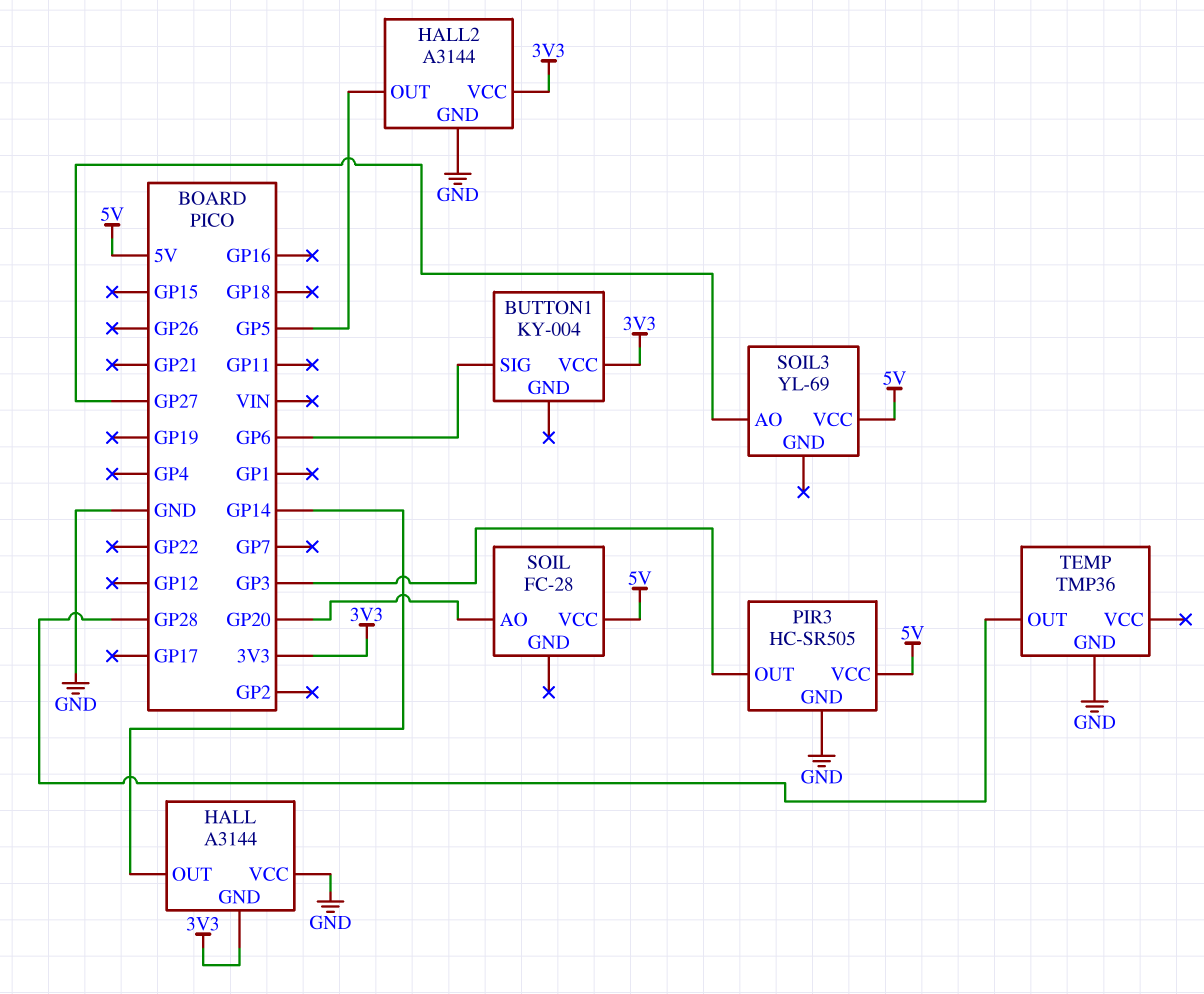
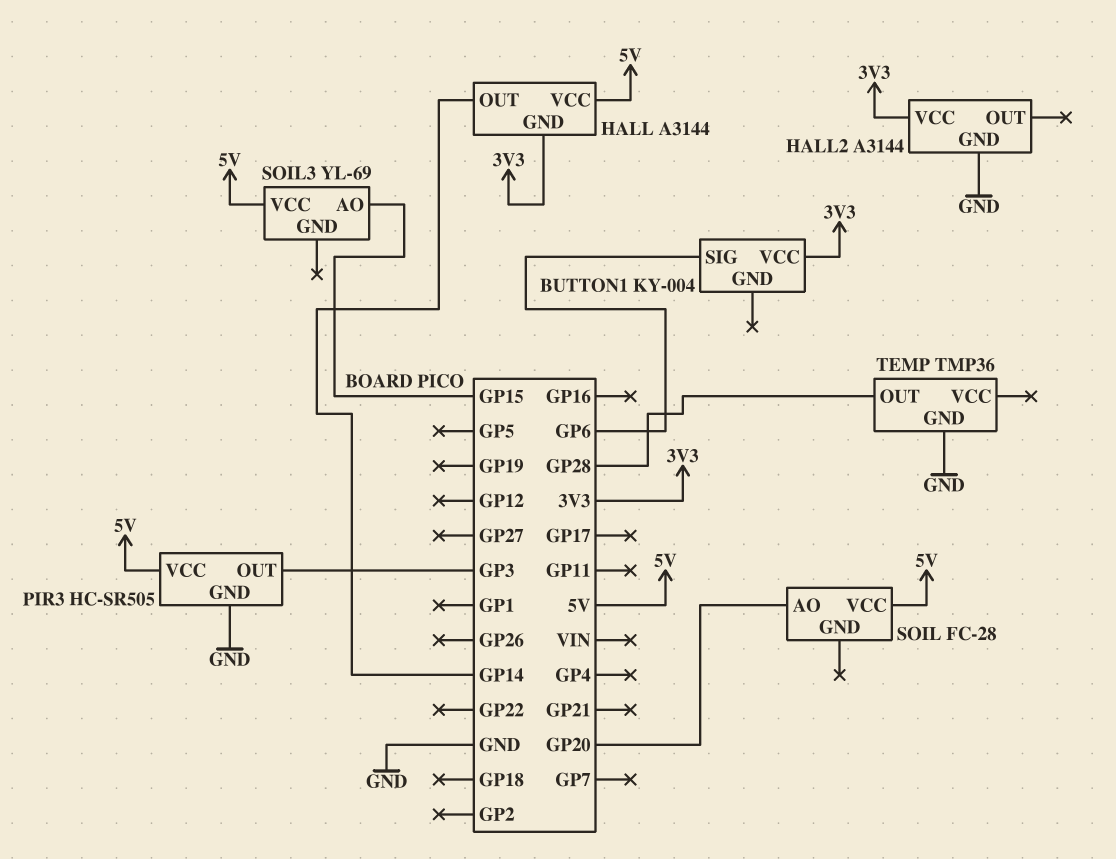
HALL pin VCC: GND -> 5V
HALL2 pin OUT: GP5 -> none
SOIL3 pin AO: GP27 -> GP15

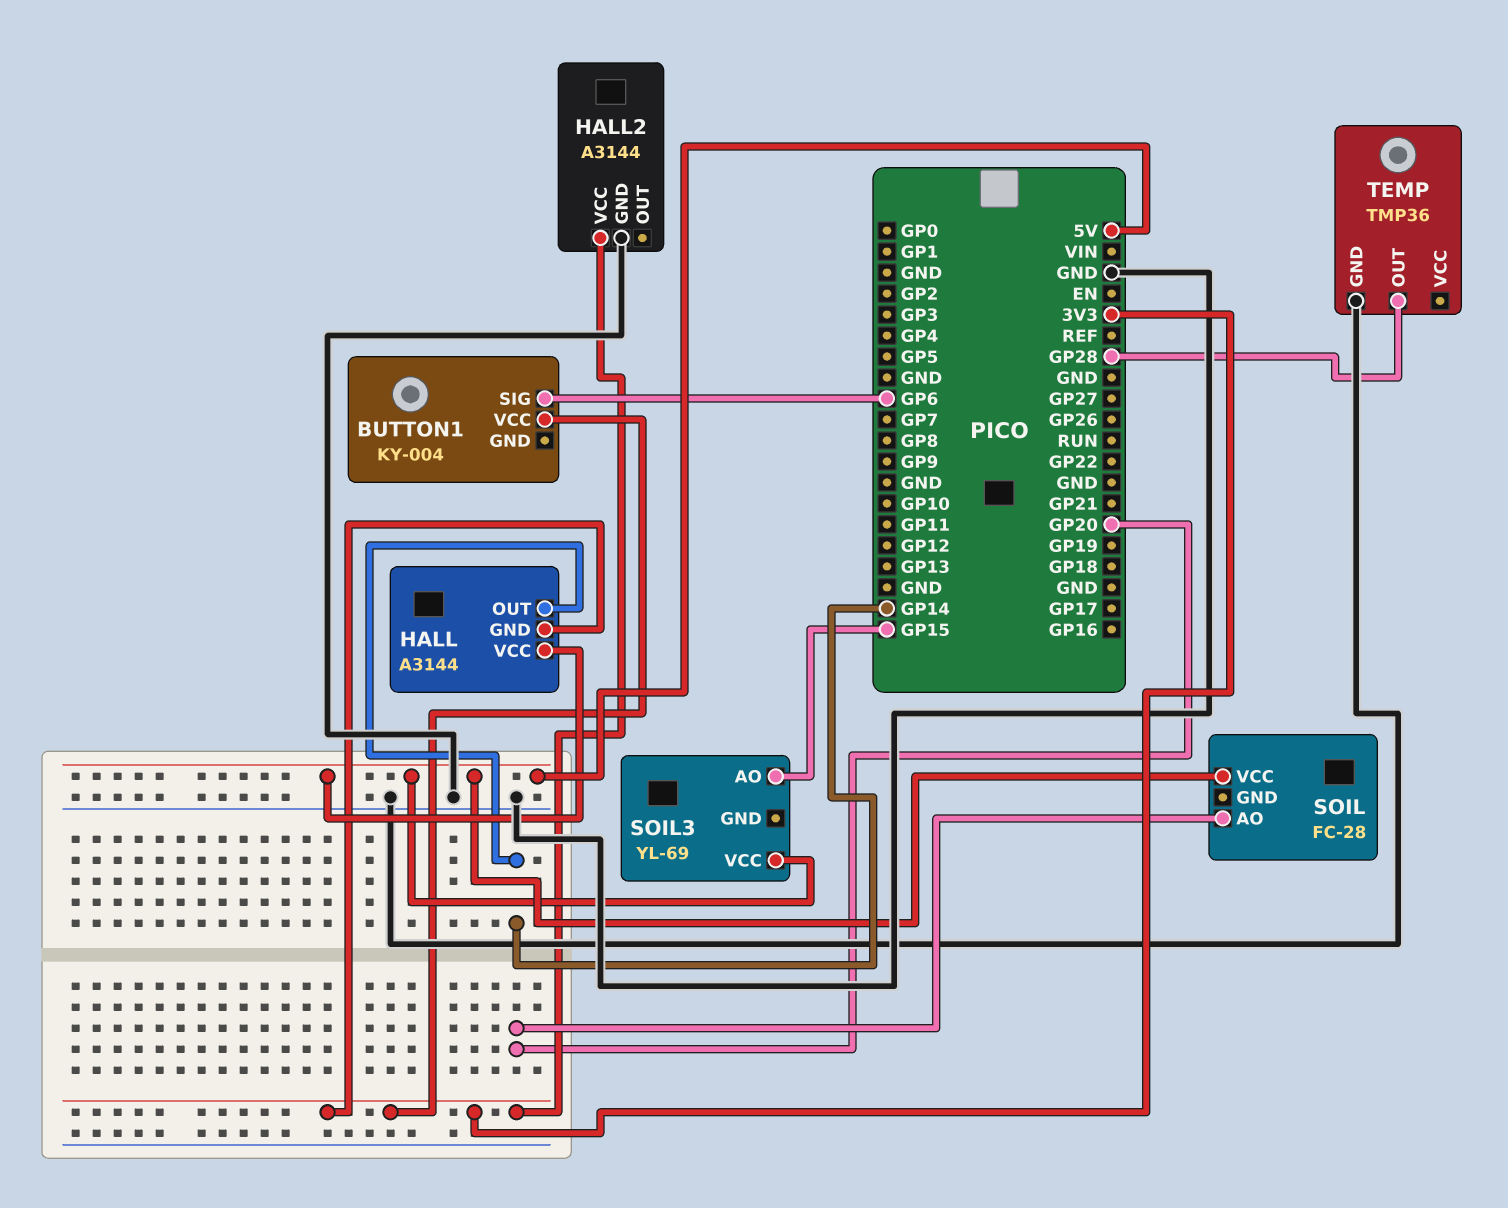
PIR3: HC-SR505 -> none
PIR3 pin GND: GND -> none
PIR3 pin OUT: GP3 -> none
PIR3 pin VCC: 5V -> none

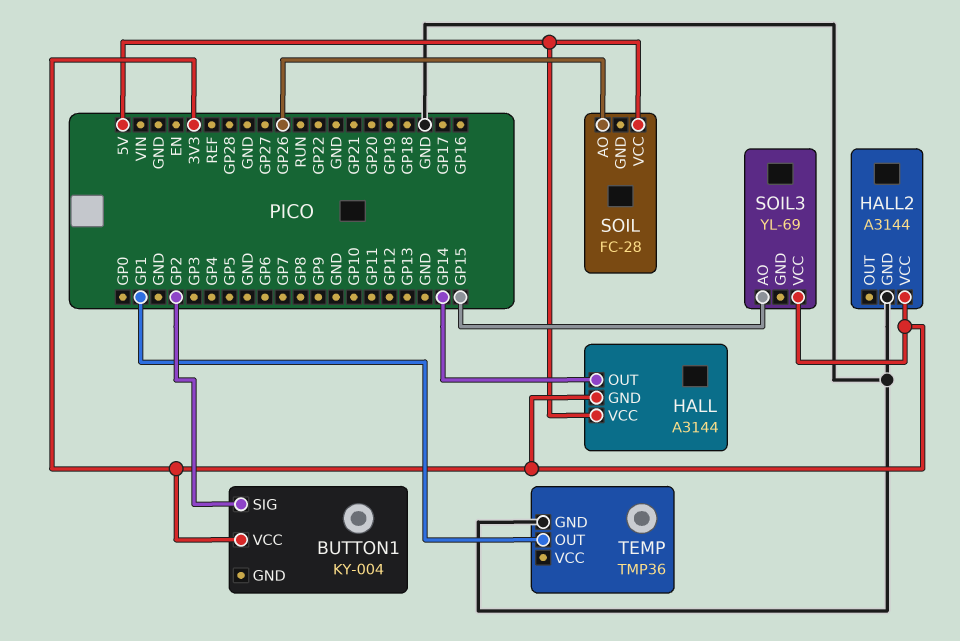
BUTTON1 pin SIG: GP6 -> GP2
SOIL pin AO: GP20 -> GP26
SOIL3 pin VCC: 5V -> 3V3
TEMP pin OUT: GP28 -> GP1

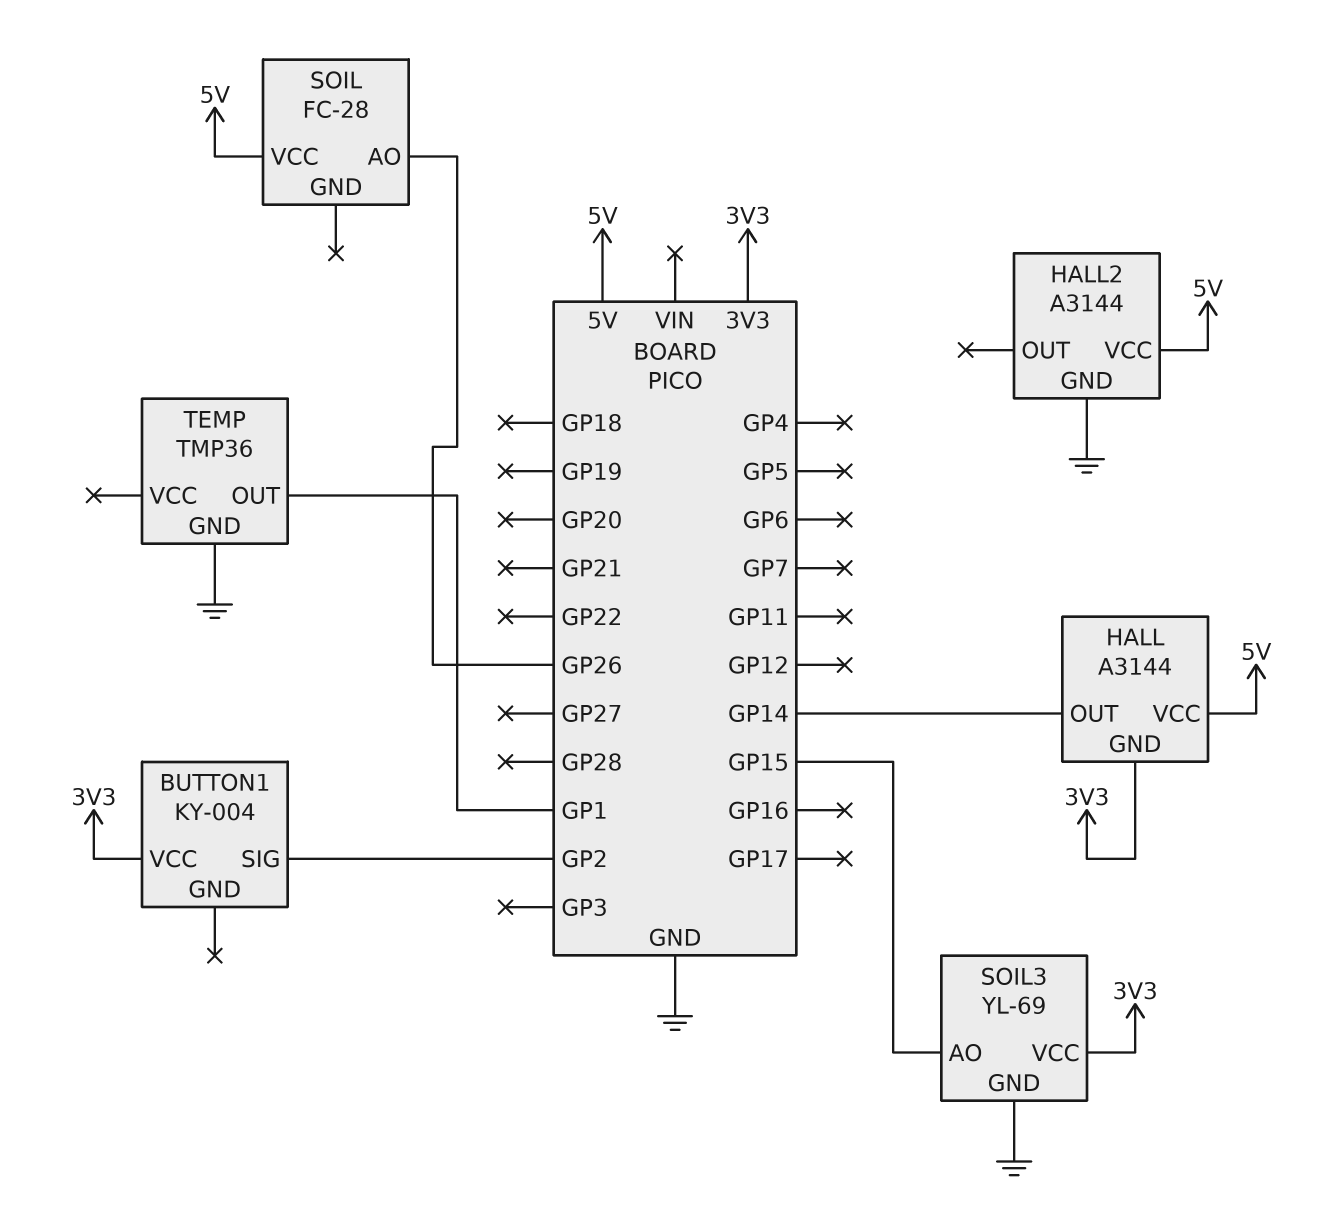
HALL2 pin VCC: 3V3 -> 5V
SOIL3 pin GND: none -> GND

